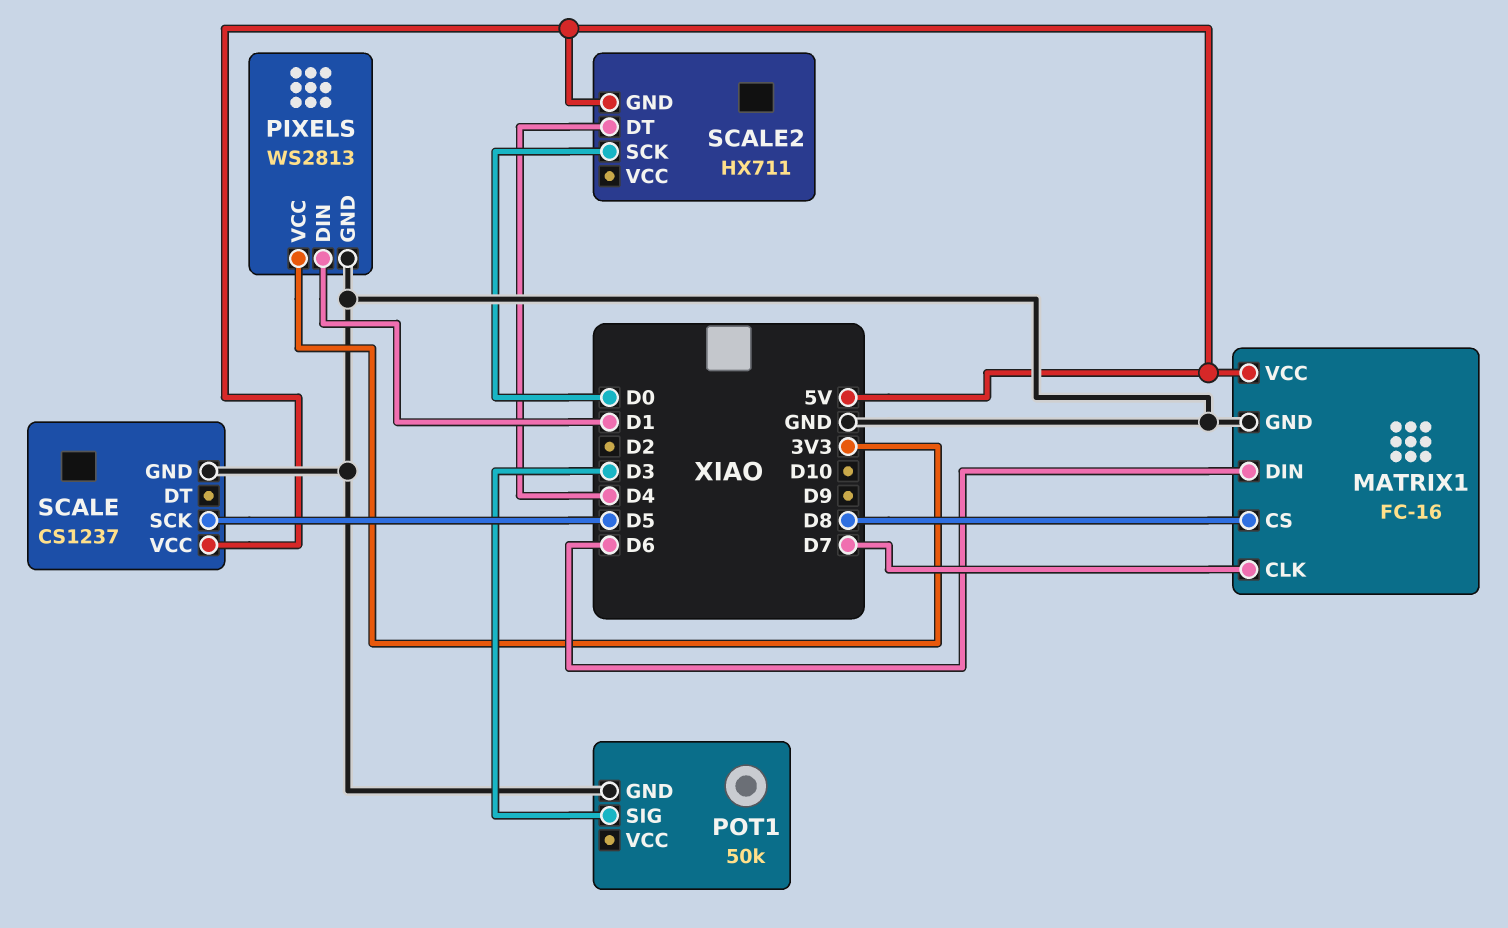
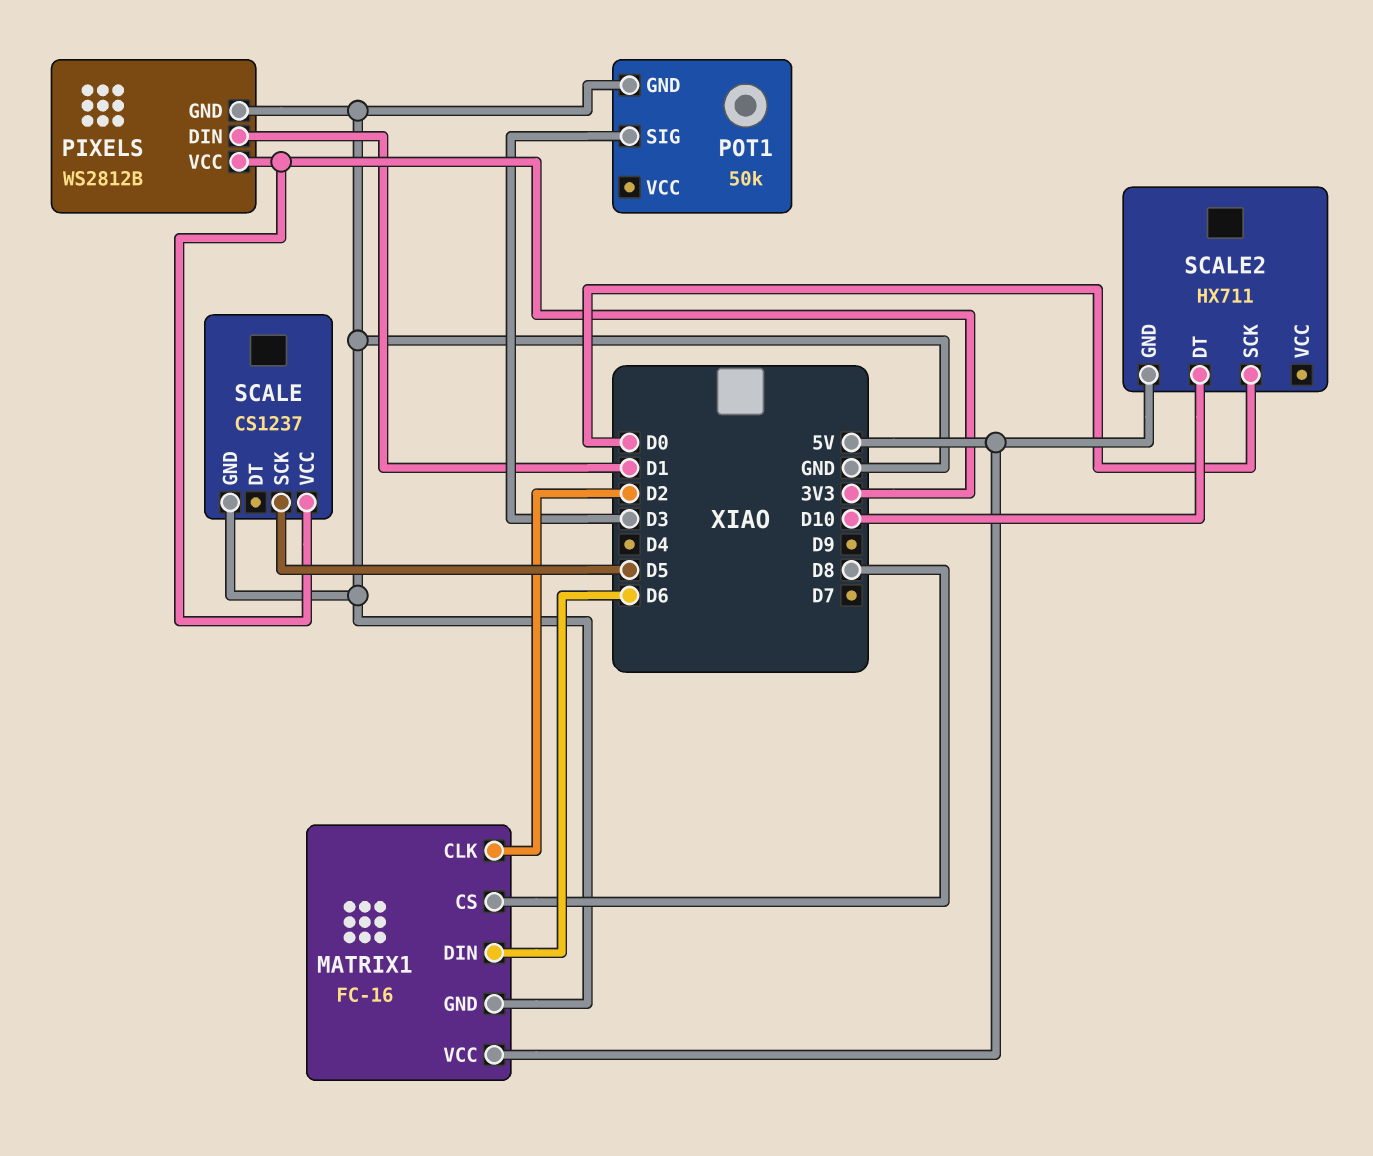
MATRIX1 pin CLK: D7 -> D2
PIXELS: WS2813 -> WS2812B
SCALE pin VCC: 5V -> 3V3
SCALE2 pin DT: D4 -> D10

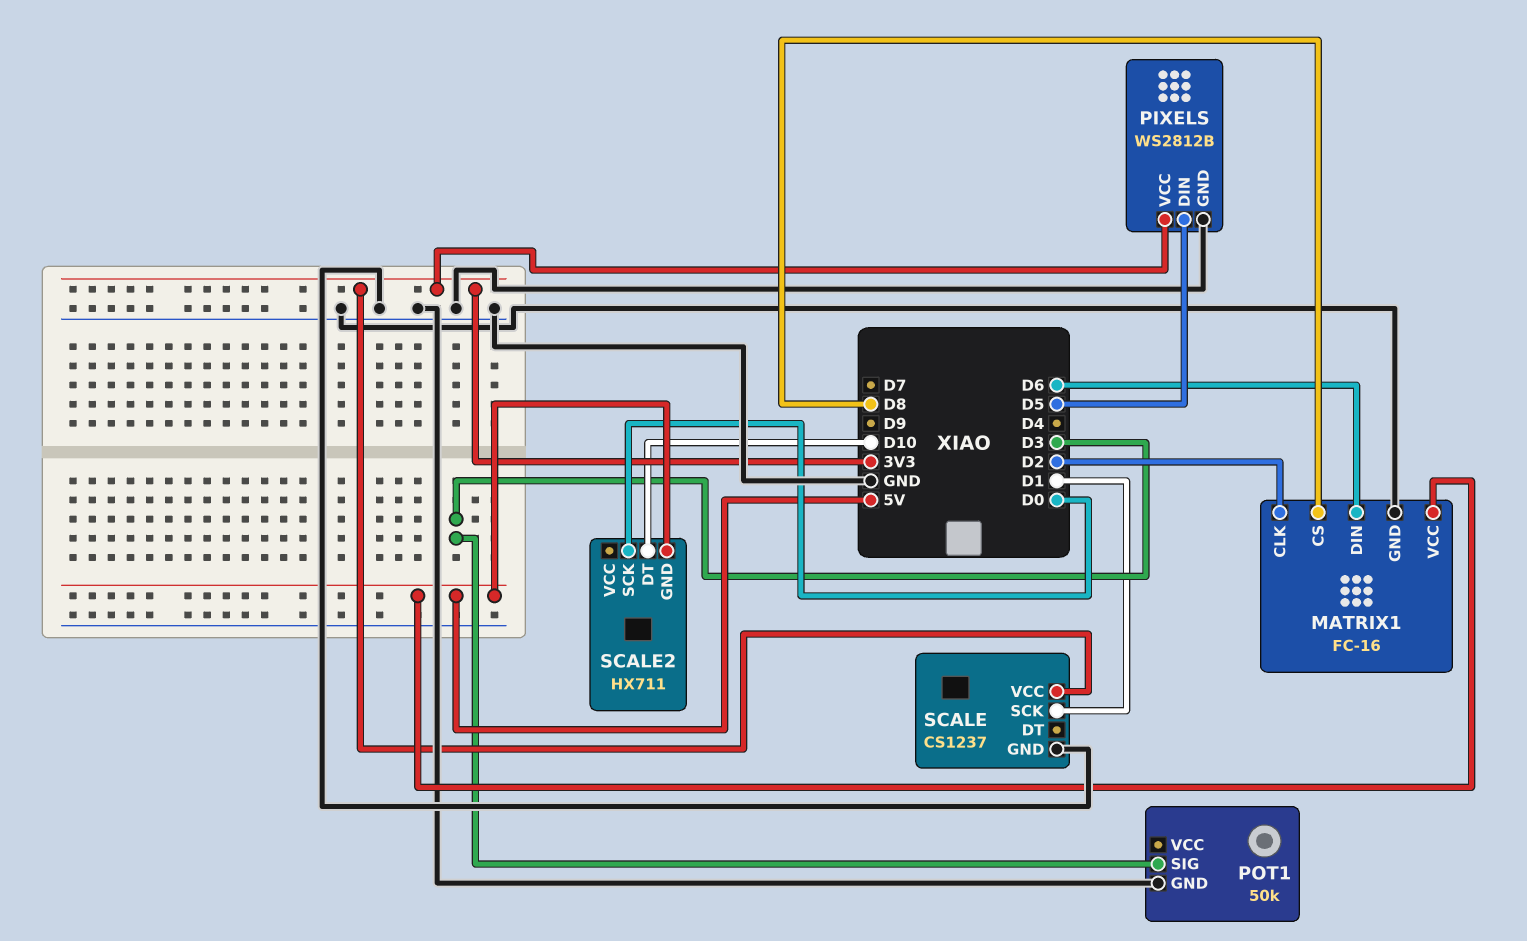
PIXELS pin DIN: D1 -> D5
SCALE pin SCK: D5 -> D1

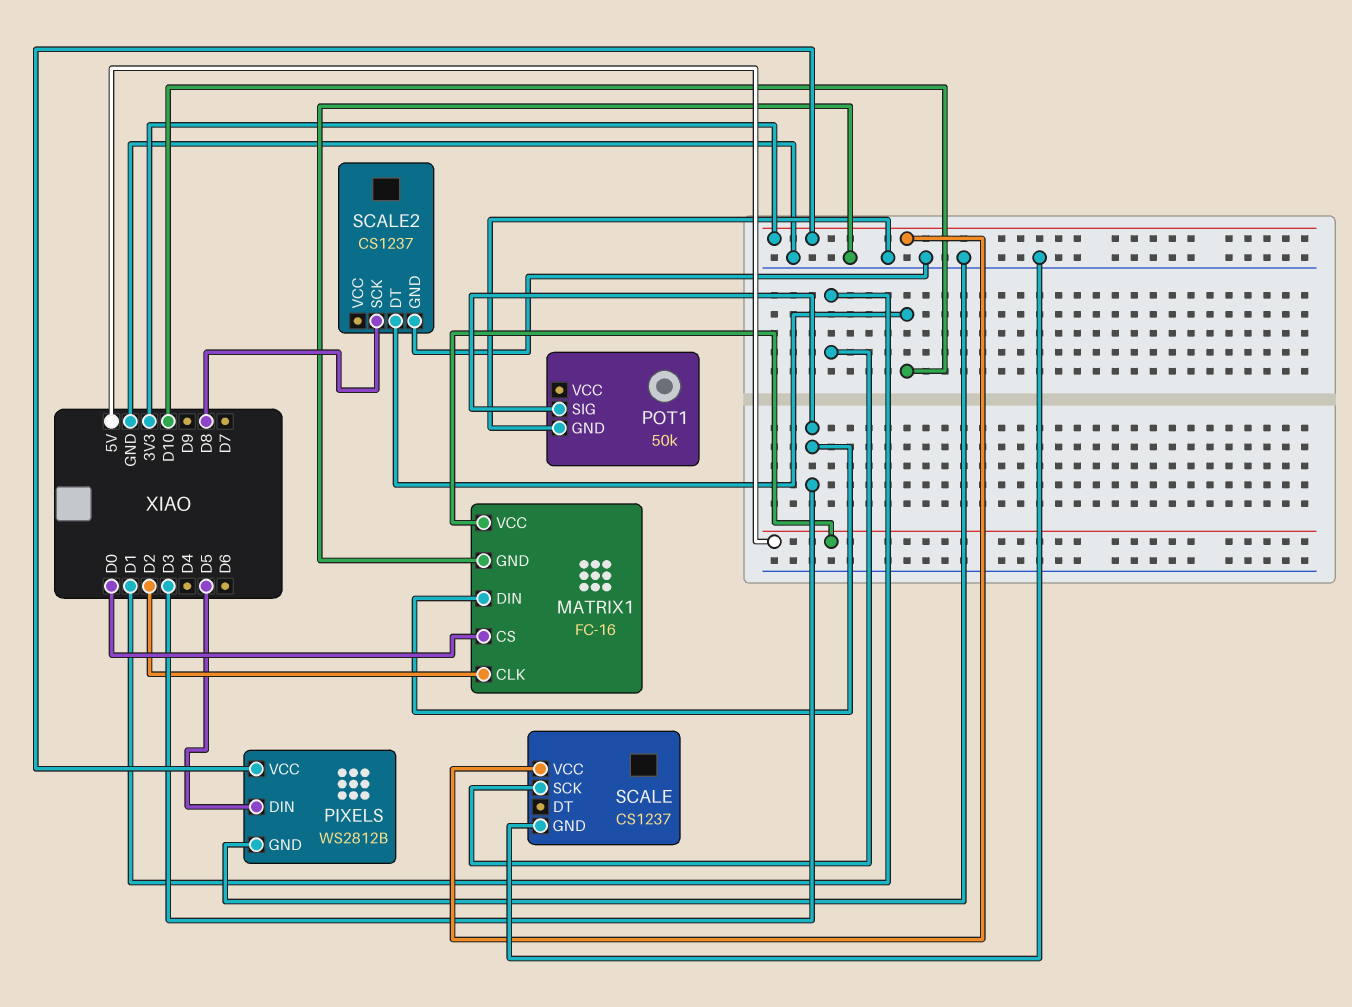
MATRIX1 pin CS: D8 -> D0
MATRIX1 pin DIN: D6 -> D3
SCALE2: HX711 -> CS1237
SCALE2 pin GND: 5V -> GND
SCALE2 pin SCK: D0 -> D8

